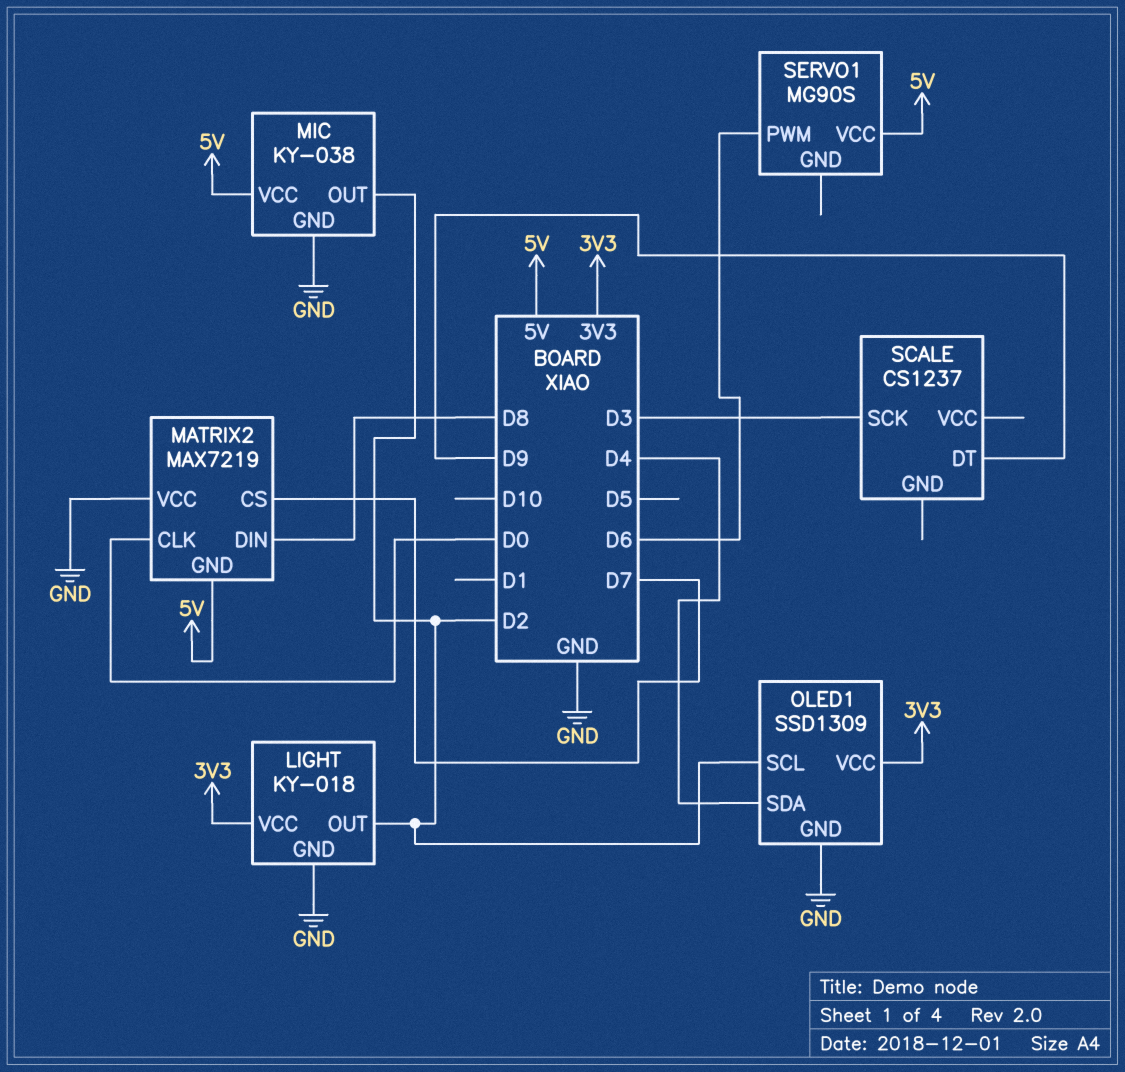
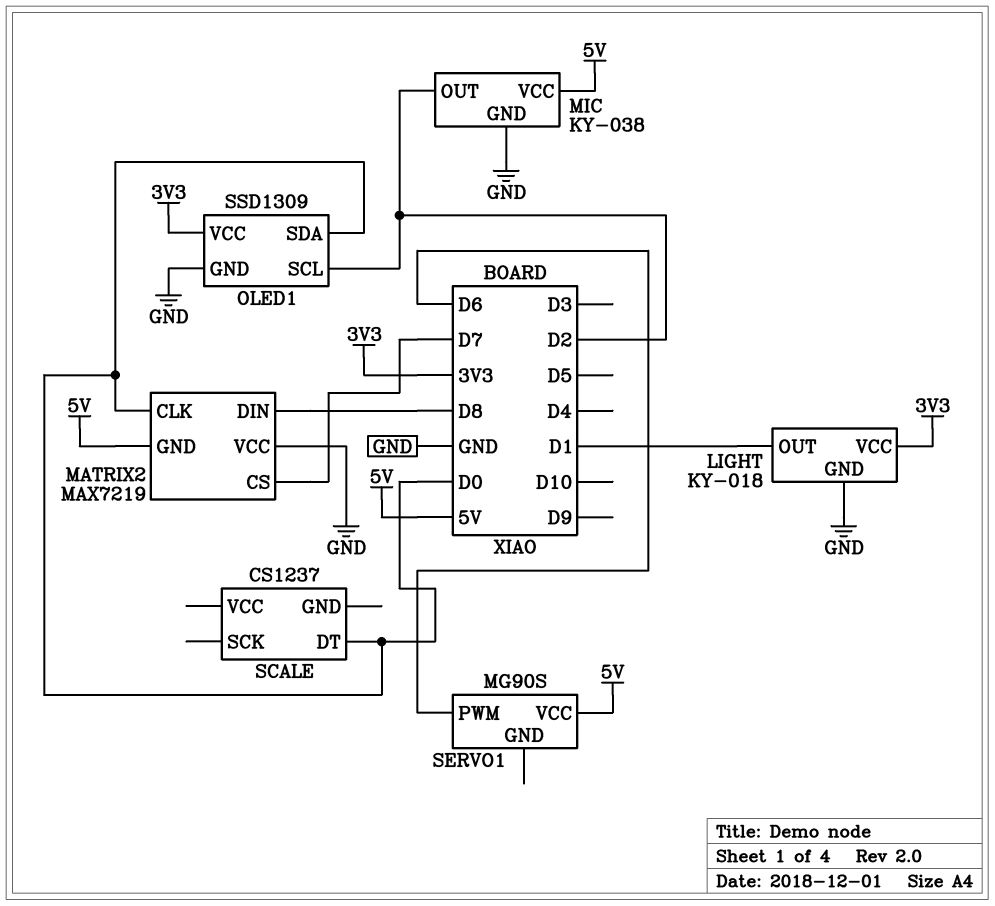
LIGHT pin OUT: D2 -> D1
OLED1 pin SDA: D4 -> D0
SCALE pin DT: D9 -> D0
SCALE pin SCK: D3 -> none

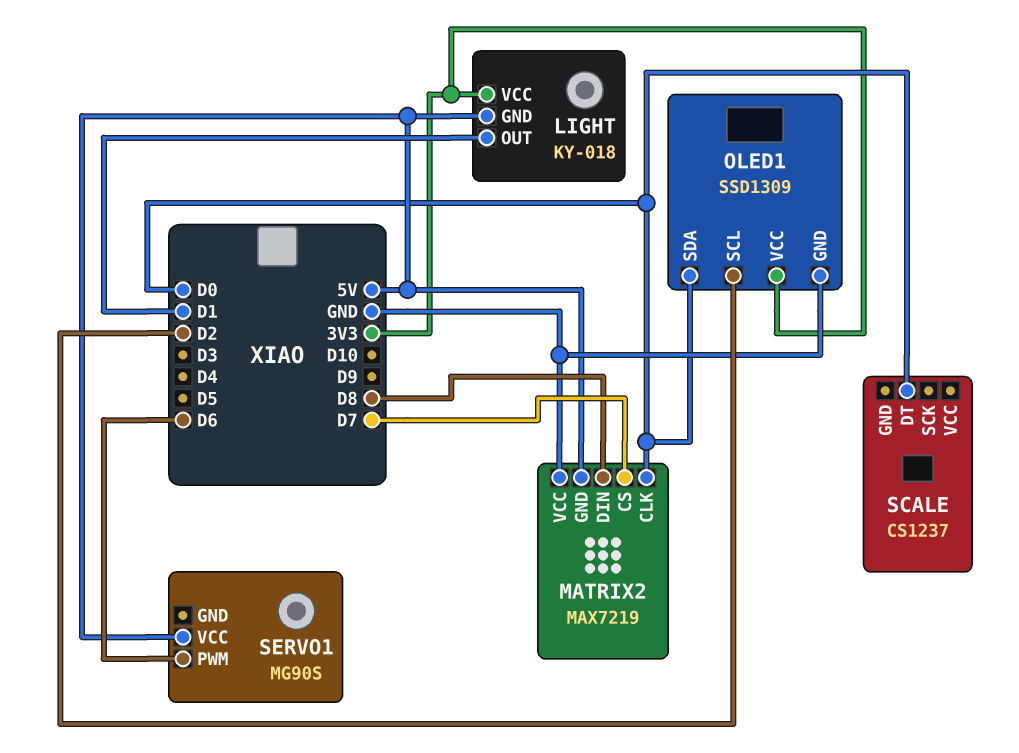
LIGHT pin GND: GND -> 5V
MIC: KY-038 -> none
MIC pin GND: GND -> none
MIC pin OUT: D2 -> none
MIC pin VCC: 5V -> none

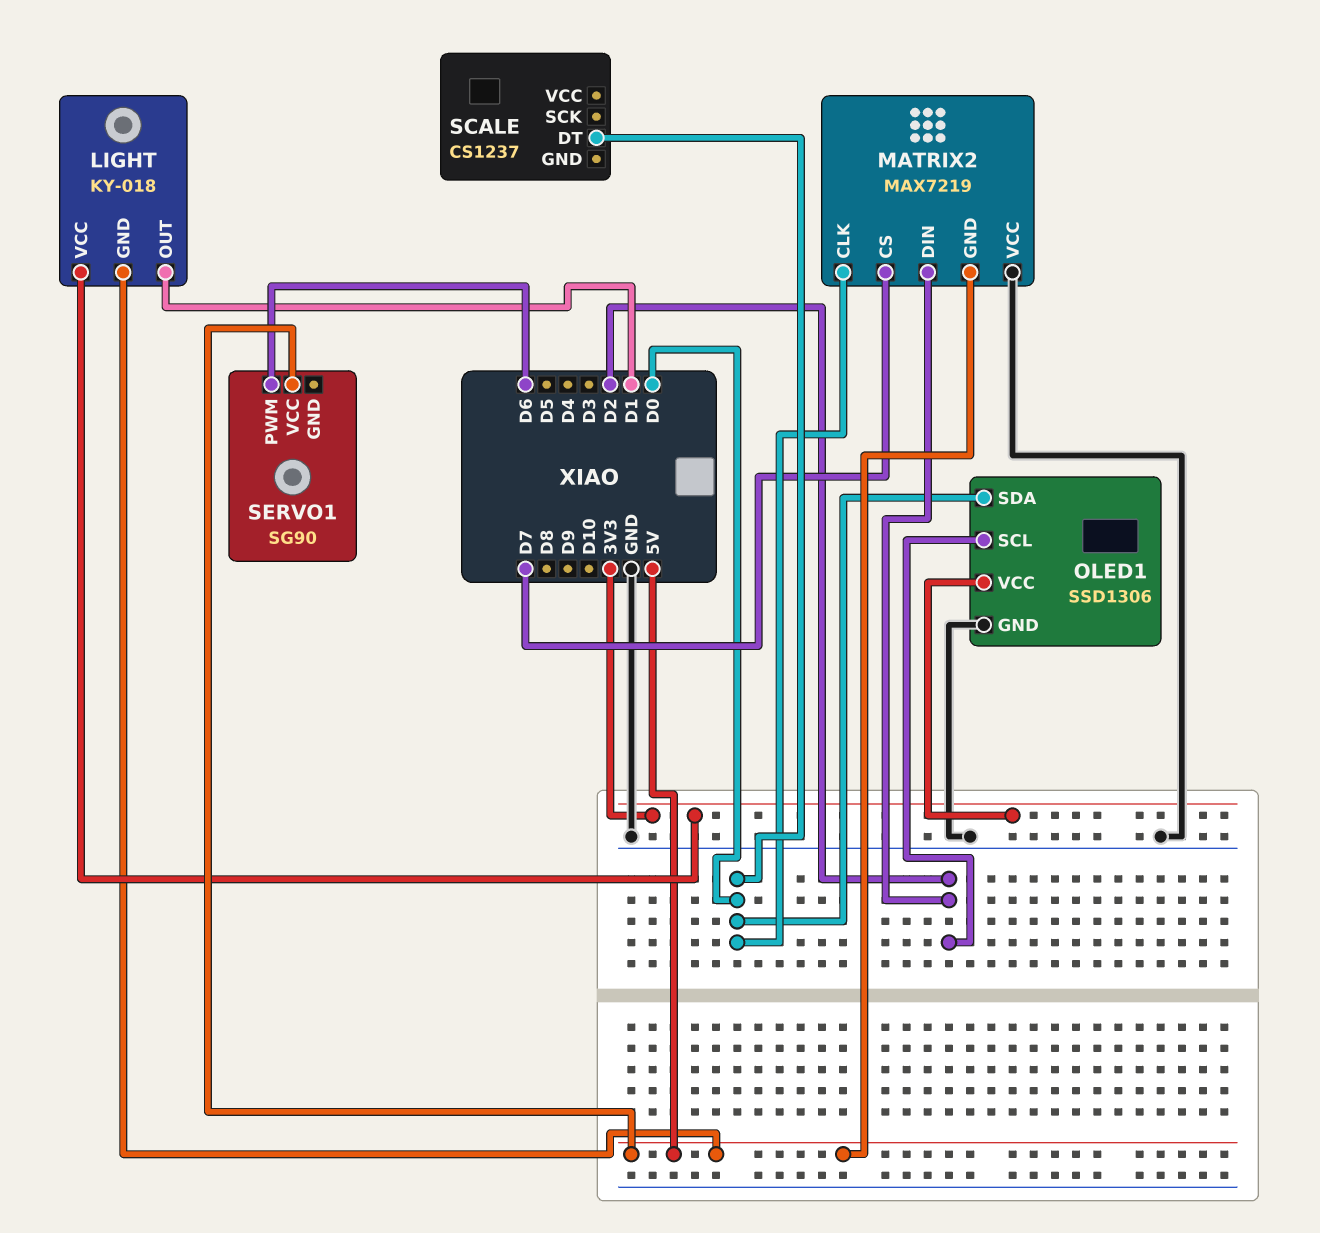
MATRIX2 pin DIN: D8 -> D2
OLED1: SSD1309 -> SSD1306
SERVO1: MG90S -> SG90

